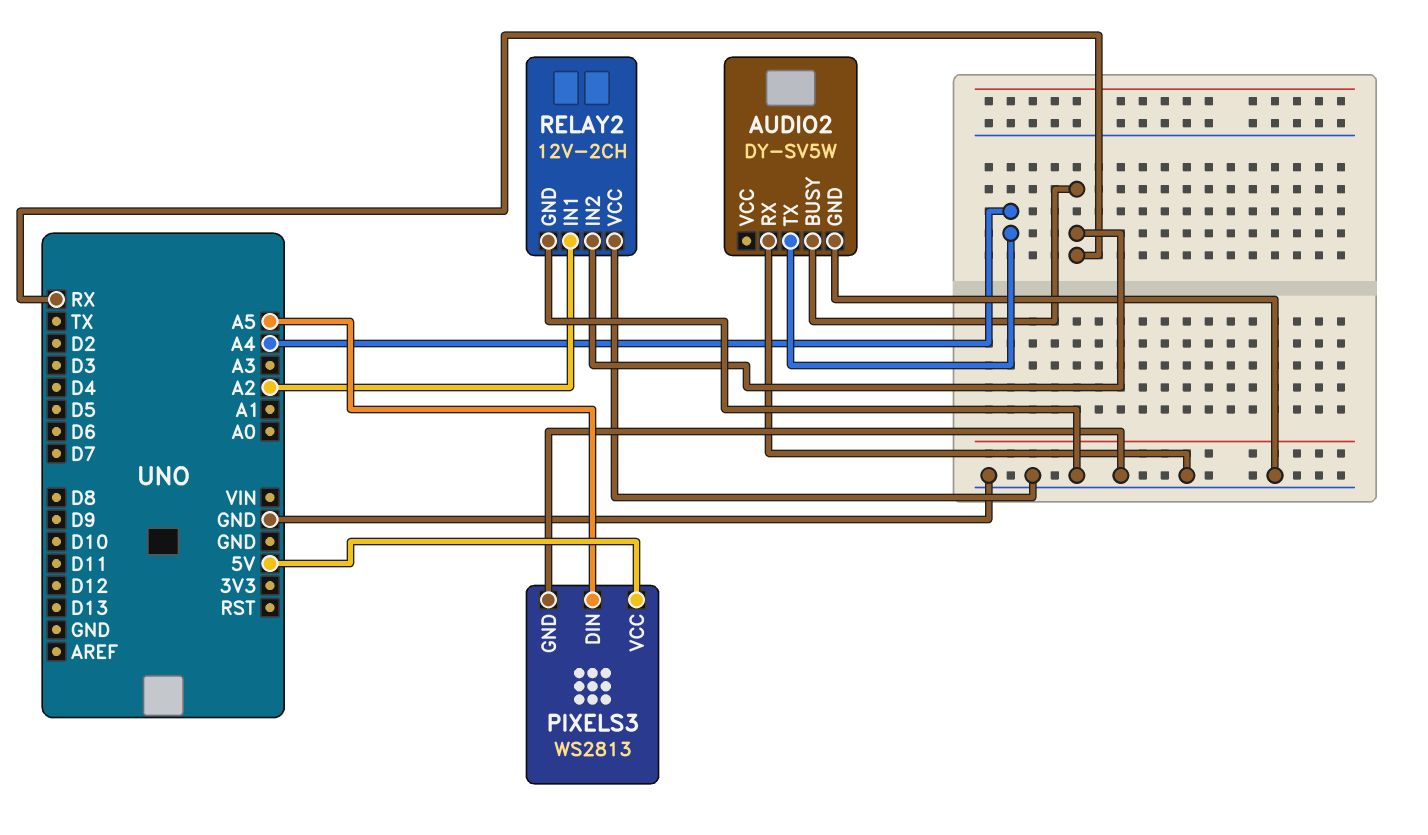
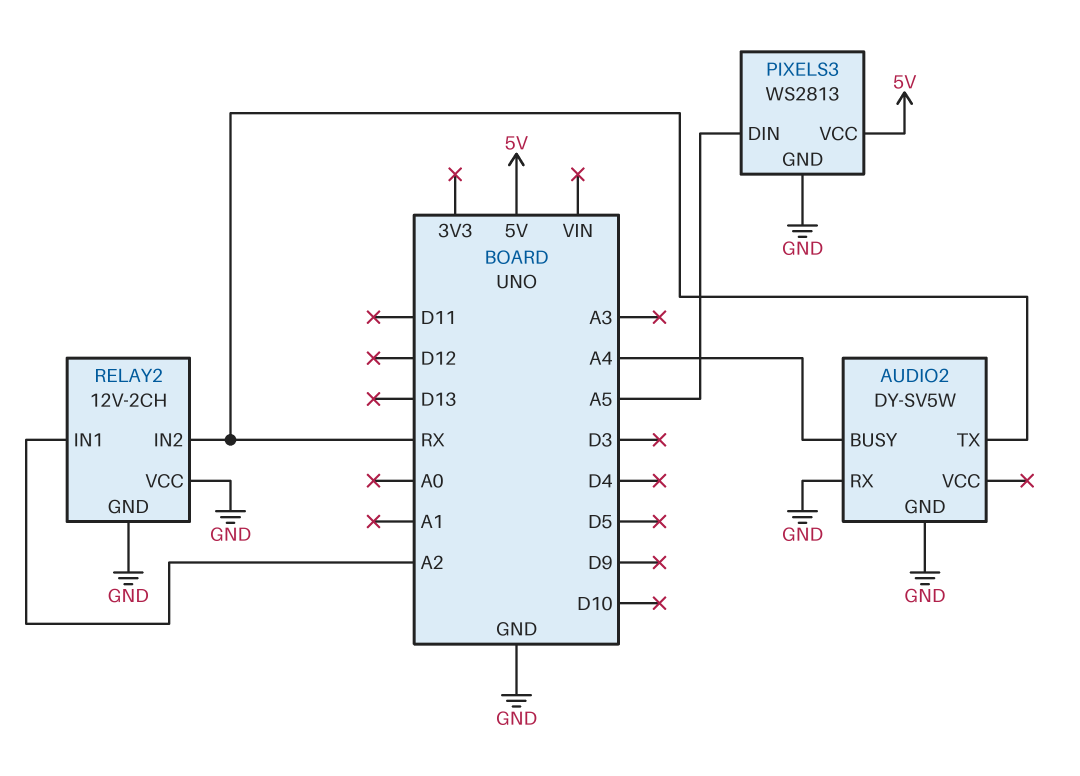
AUDIO2 pin BUSY: RX -> A4
AUDIO2 pin TX: A4 -> RX

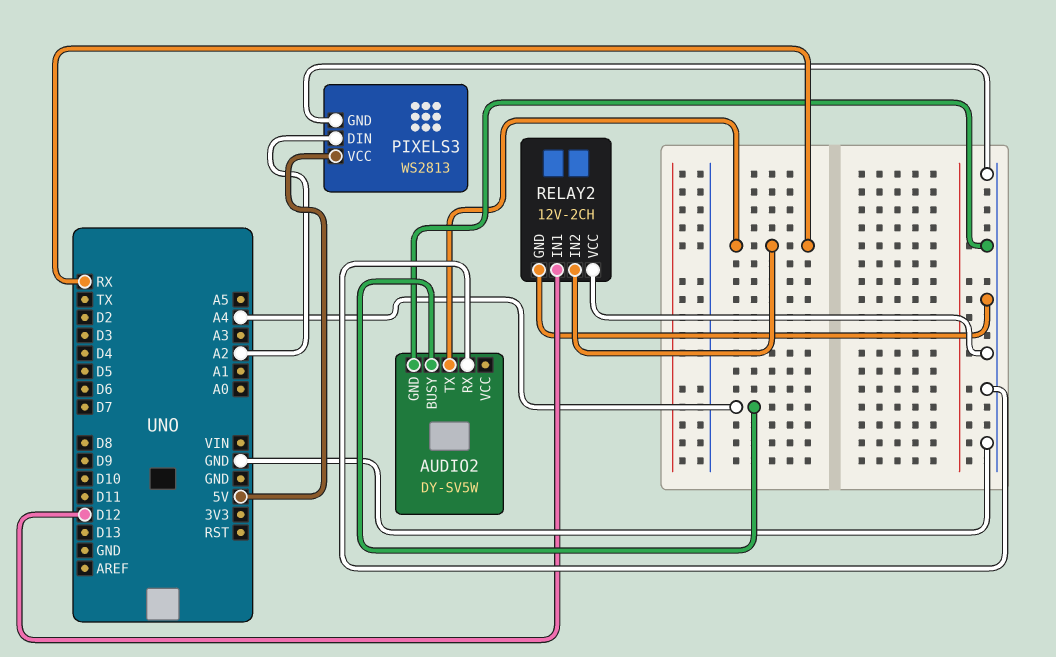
PIXELS3 pin DIN: A5 -> A2
RELAY2 pin IN1: A2 -> D12

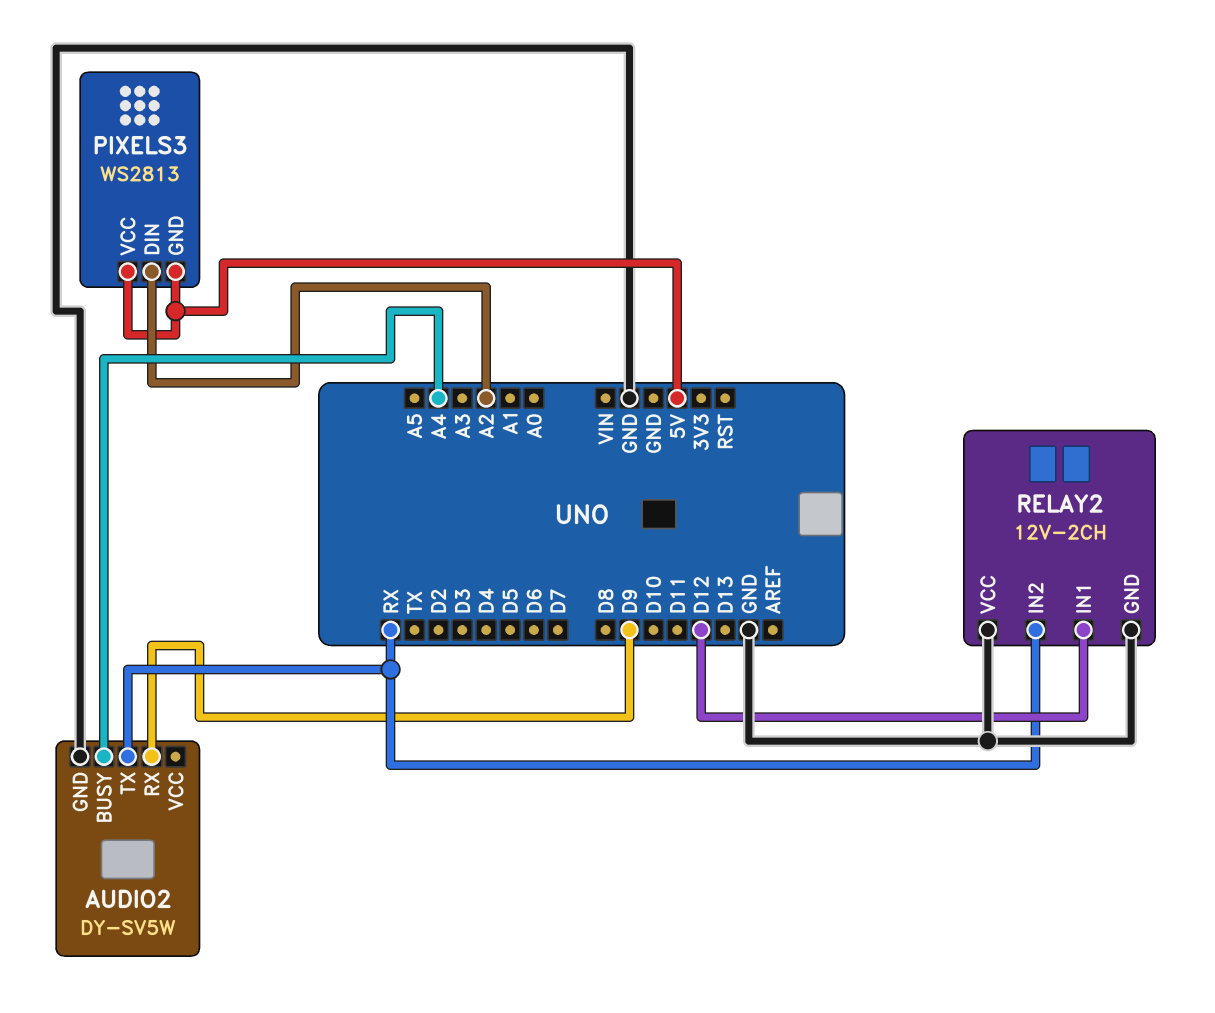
AUDIO2 pin RX: GND -> D9
PIXELS3 pin GND: GND -> 5V

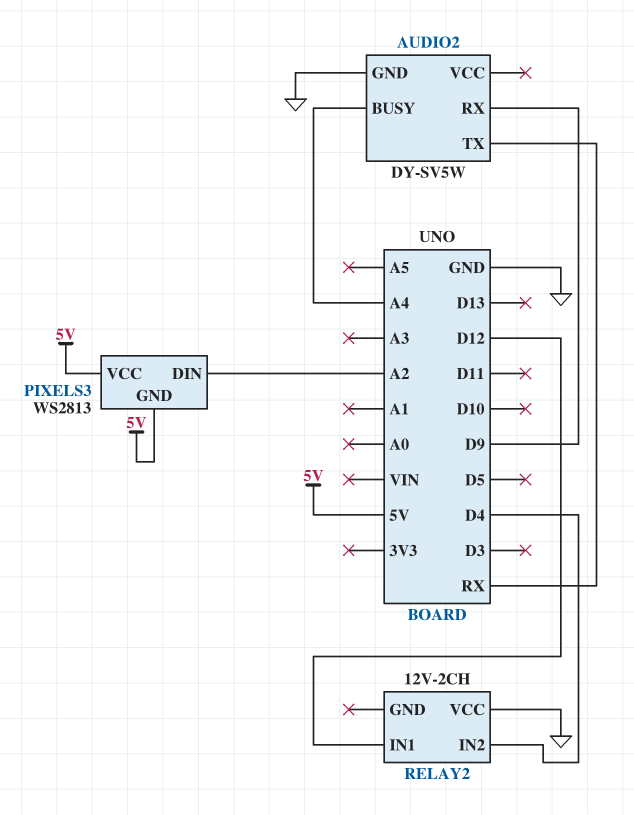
RELAY2 pin GND: GND -> none
RELAY2 pin IN2: RX -> D4

